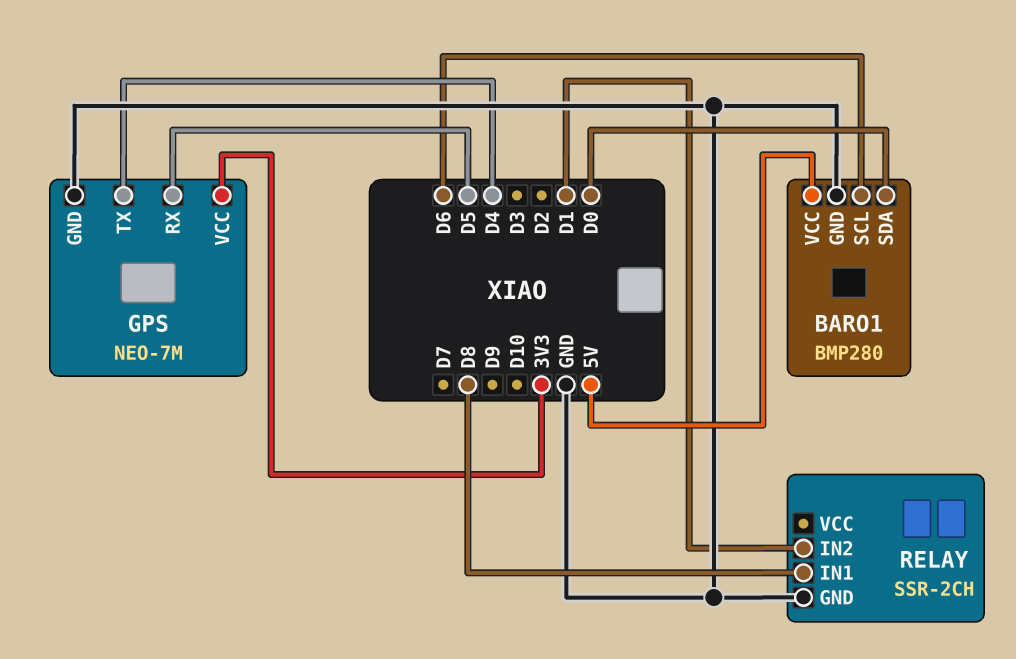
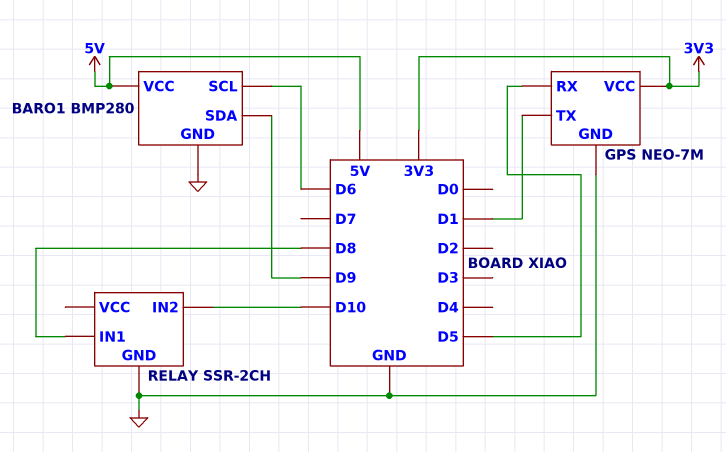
BARO1 pin SDA: D0 -> D9
GPS pin TX: D4 -> D1
RELAY pin IN2: D1 -> D10

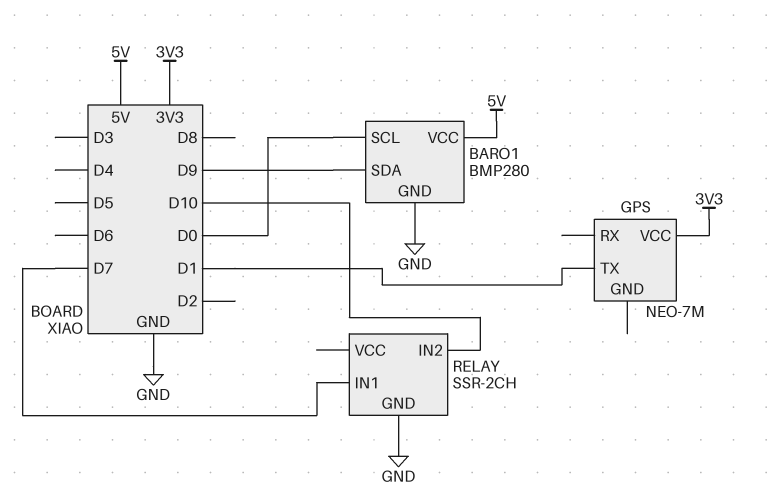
BARO1 pin SCL: D6 -> D0
GPS pin GND: GND -> none
GPS pin RX: D5 -> none
RELAY pin IN1: D8 -> D7

